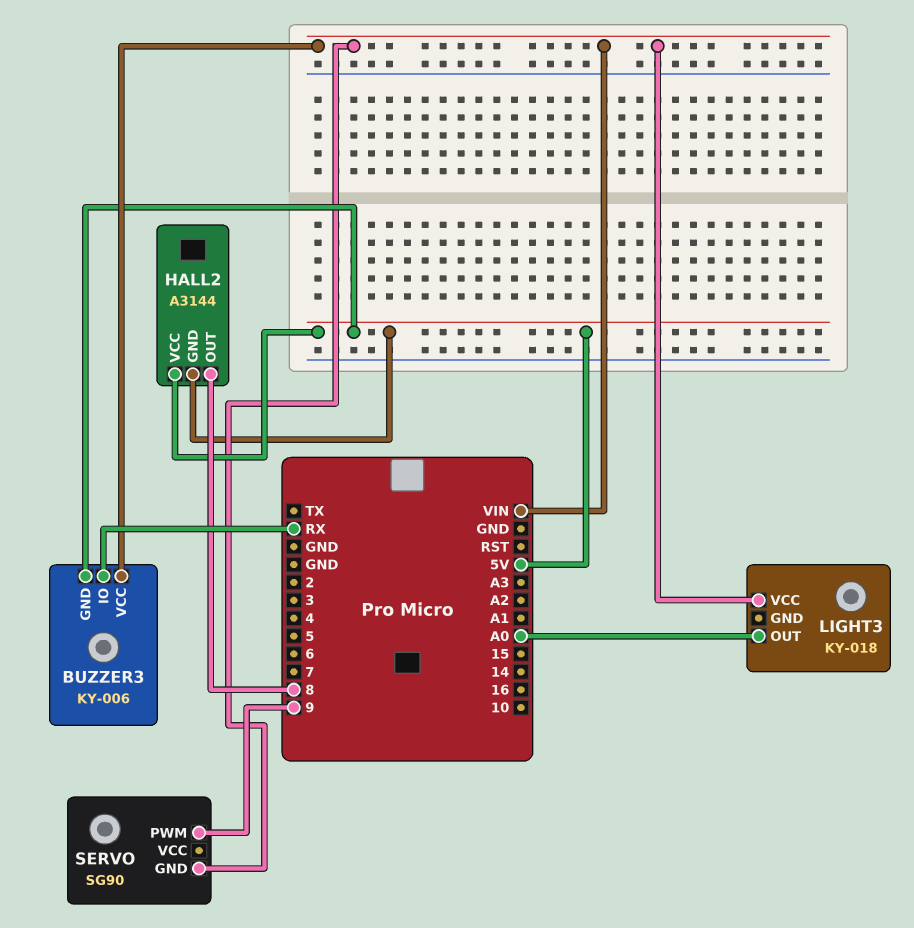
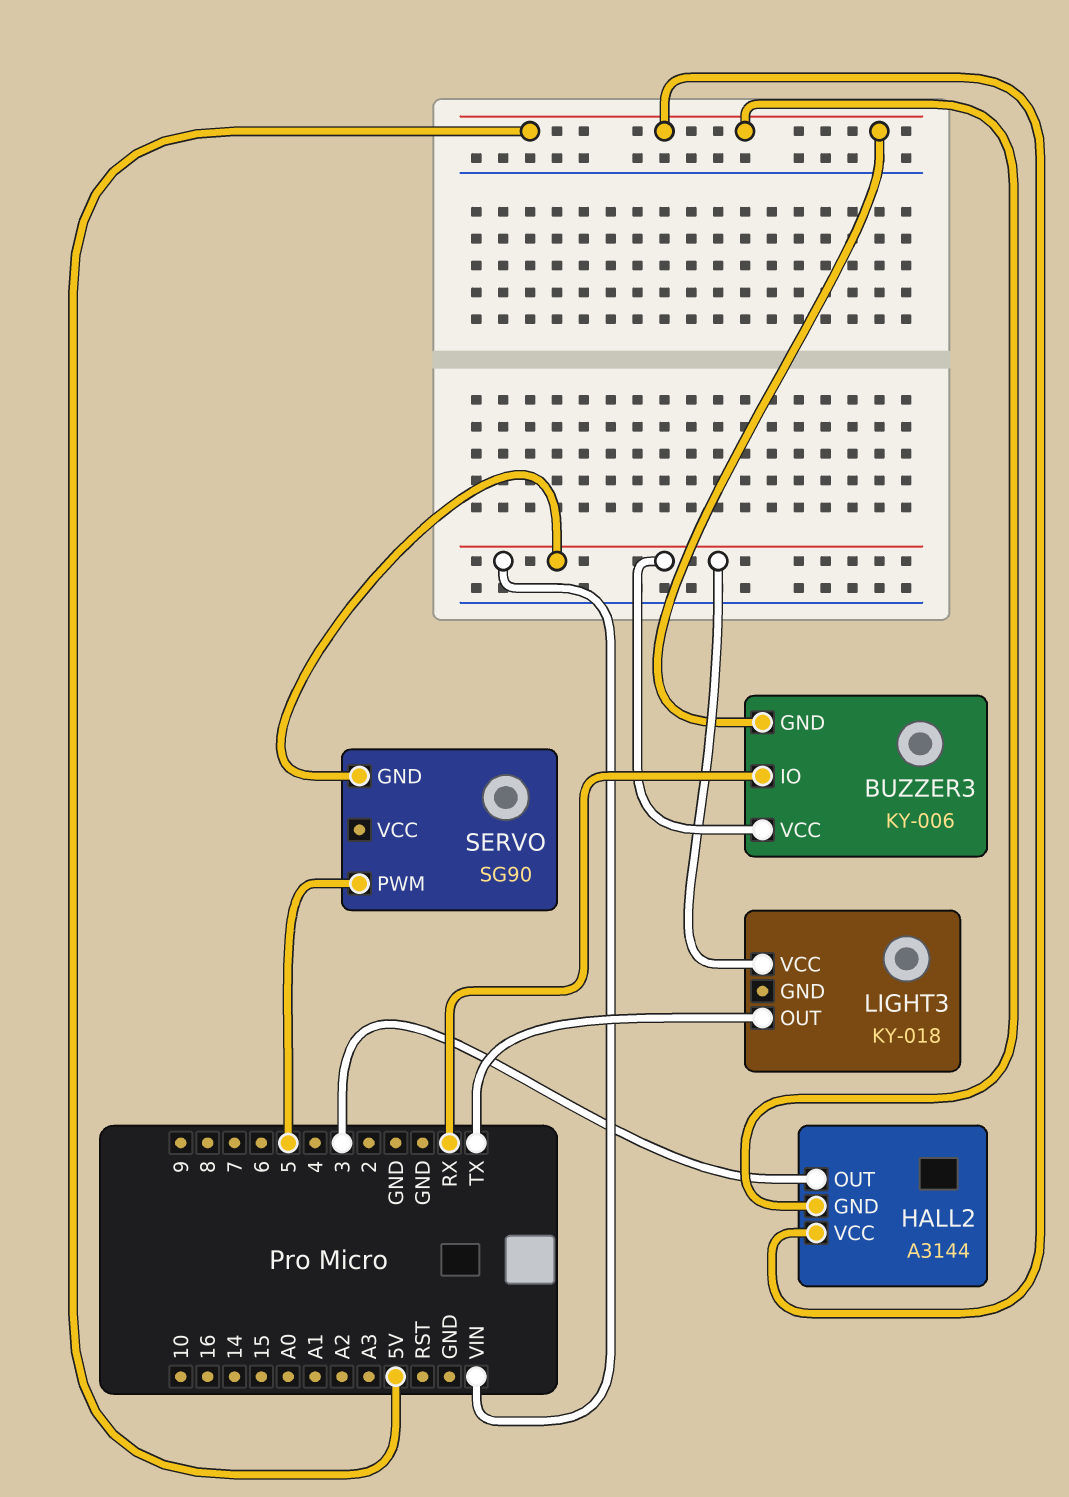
HALL2 pin OUT: 8 -> 3
LIGHT3 pin OUT: A0 -> TX
SERVO pin PWM: 9 -> 5

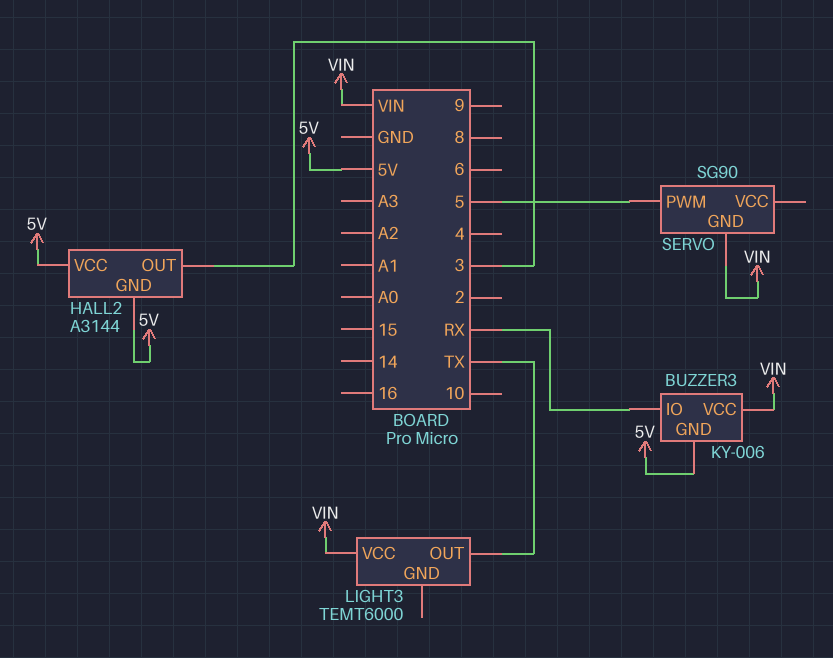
LIGHT3: KY-018 -> TEMT6000

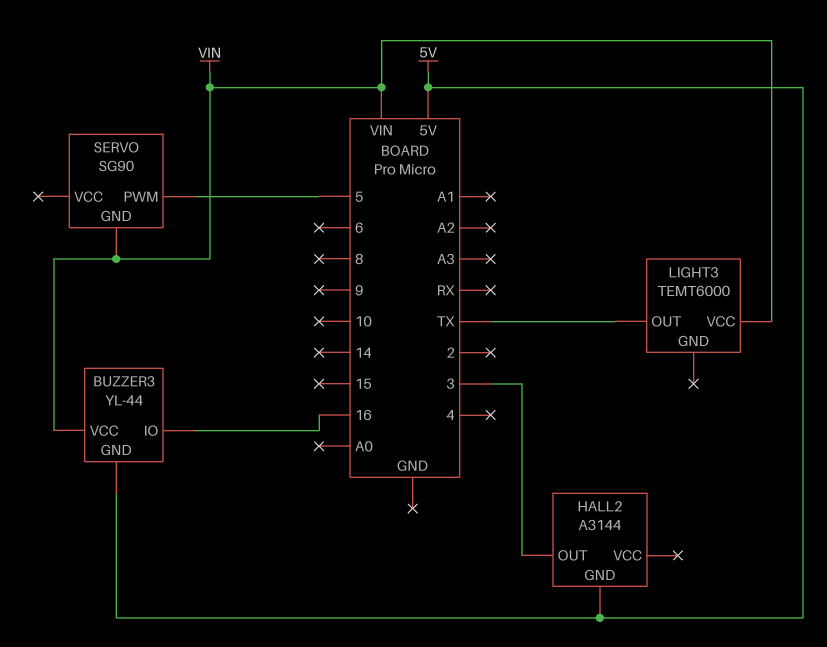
BUZZER3: KY-006 -> YL-44
BUZZER3 pin IO: RX -> 16
HALL2 pin VCC: 5V -> none

